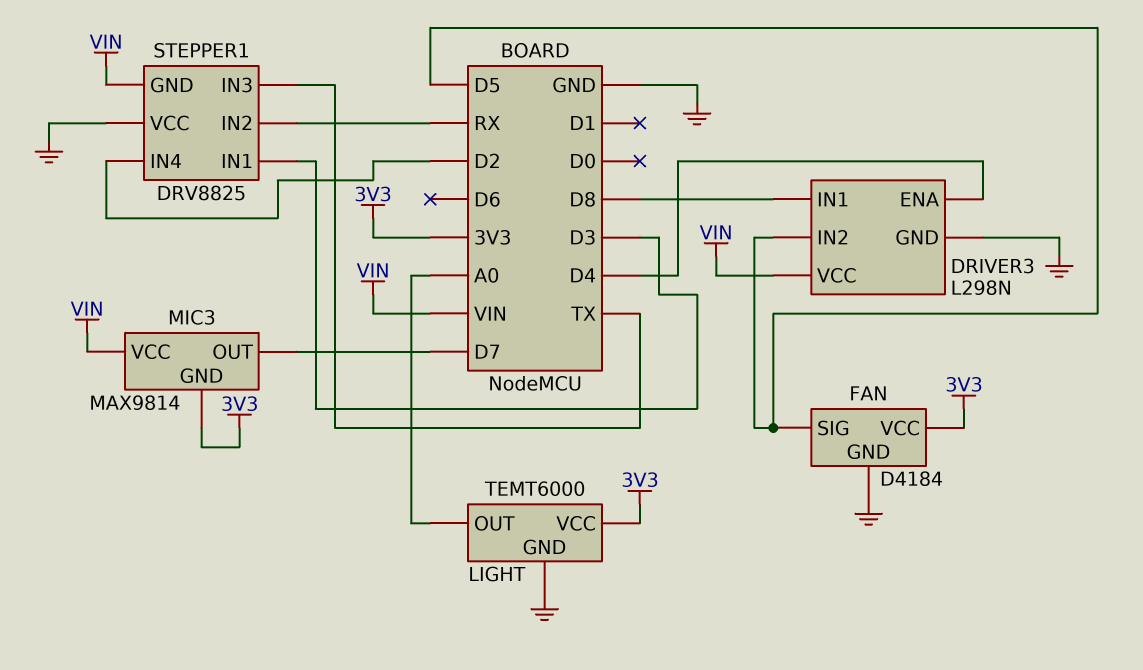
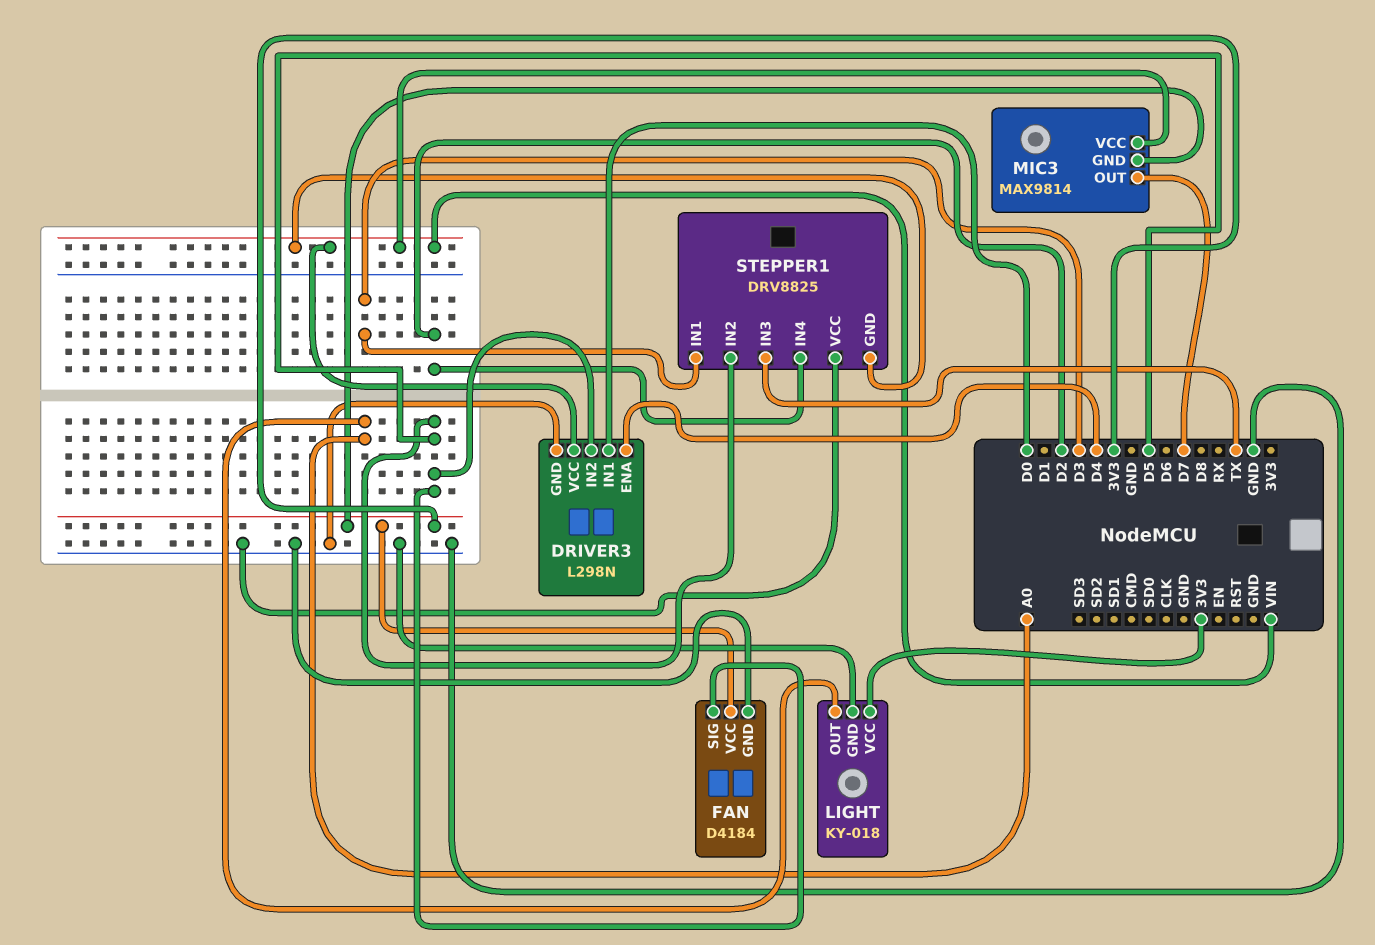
DRIVER3 pin IN1: D8 -> D0
LIGHT: TEMT6000 -> KY-018
STEPPER1 pin IN2: RX -> D5

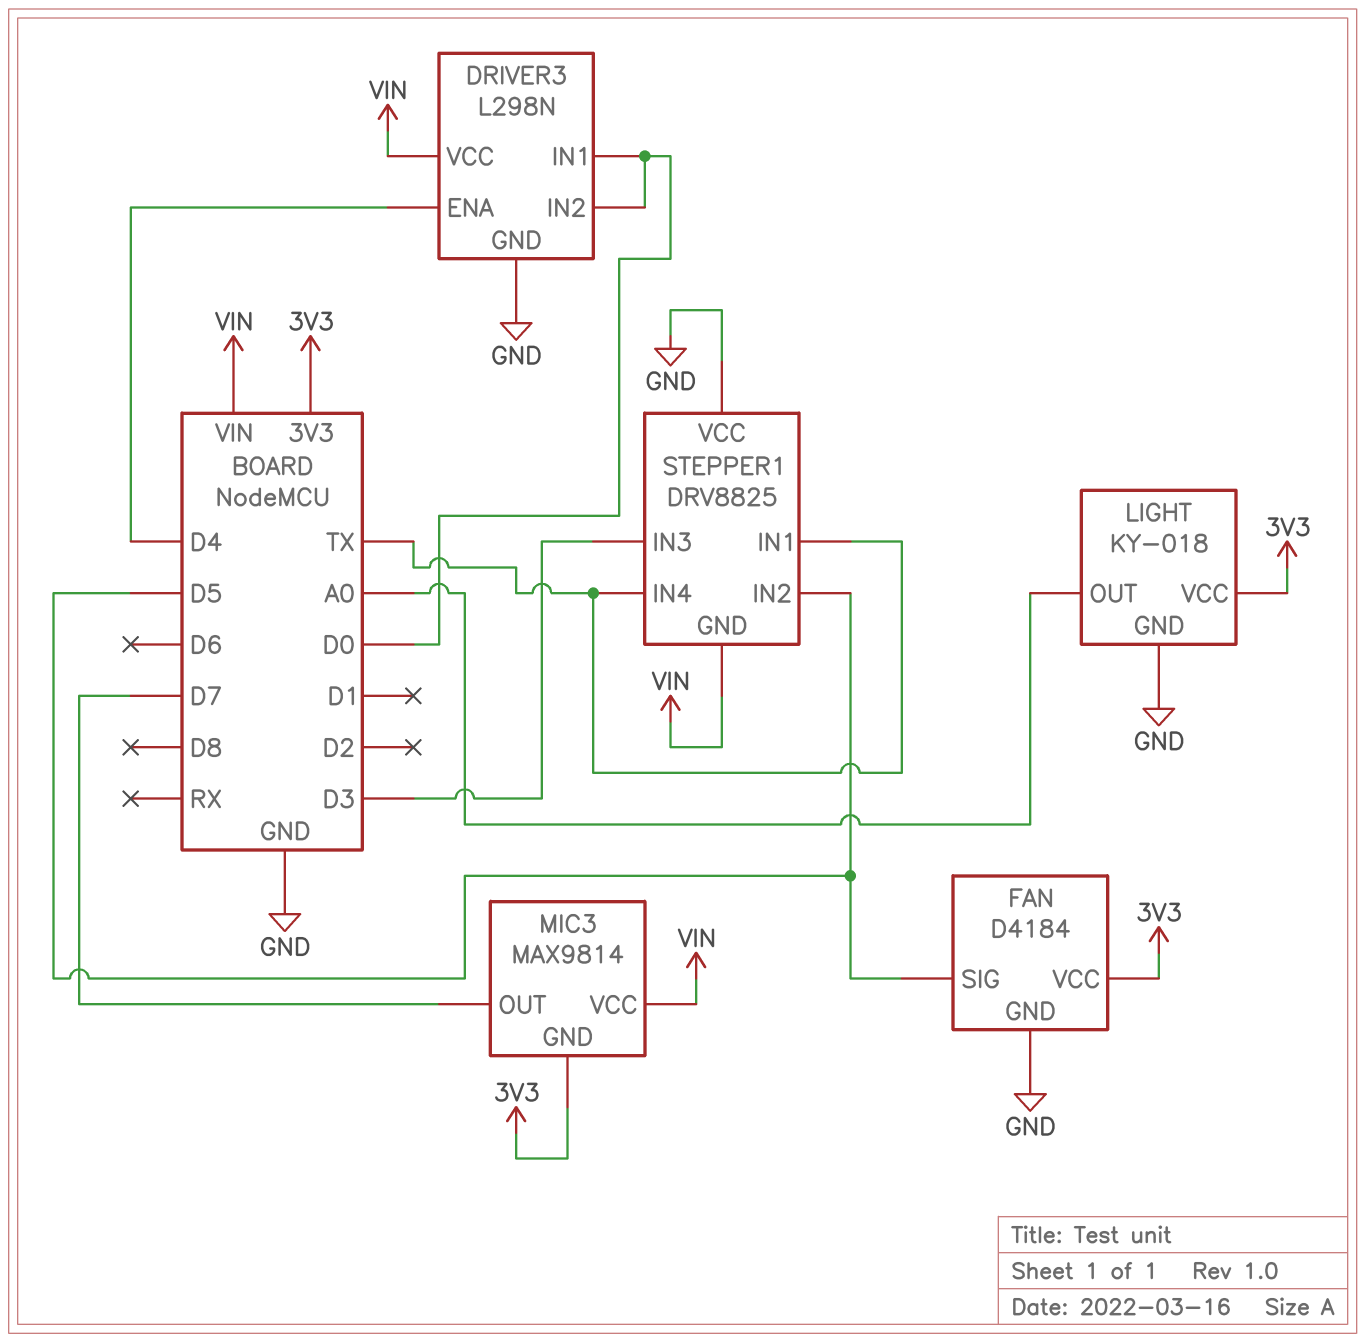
DRIVER3 pin IN2: D5 -> D0
STEPPER1 pin IN1: D3 -> TX
STEPPER1 pin IN3: TX -> D3
STEPPER1 pin IN4: D2 -> TX

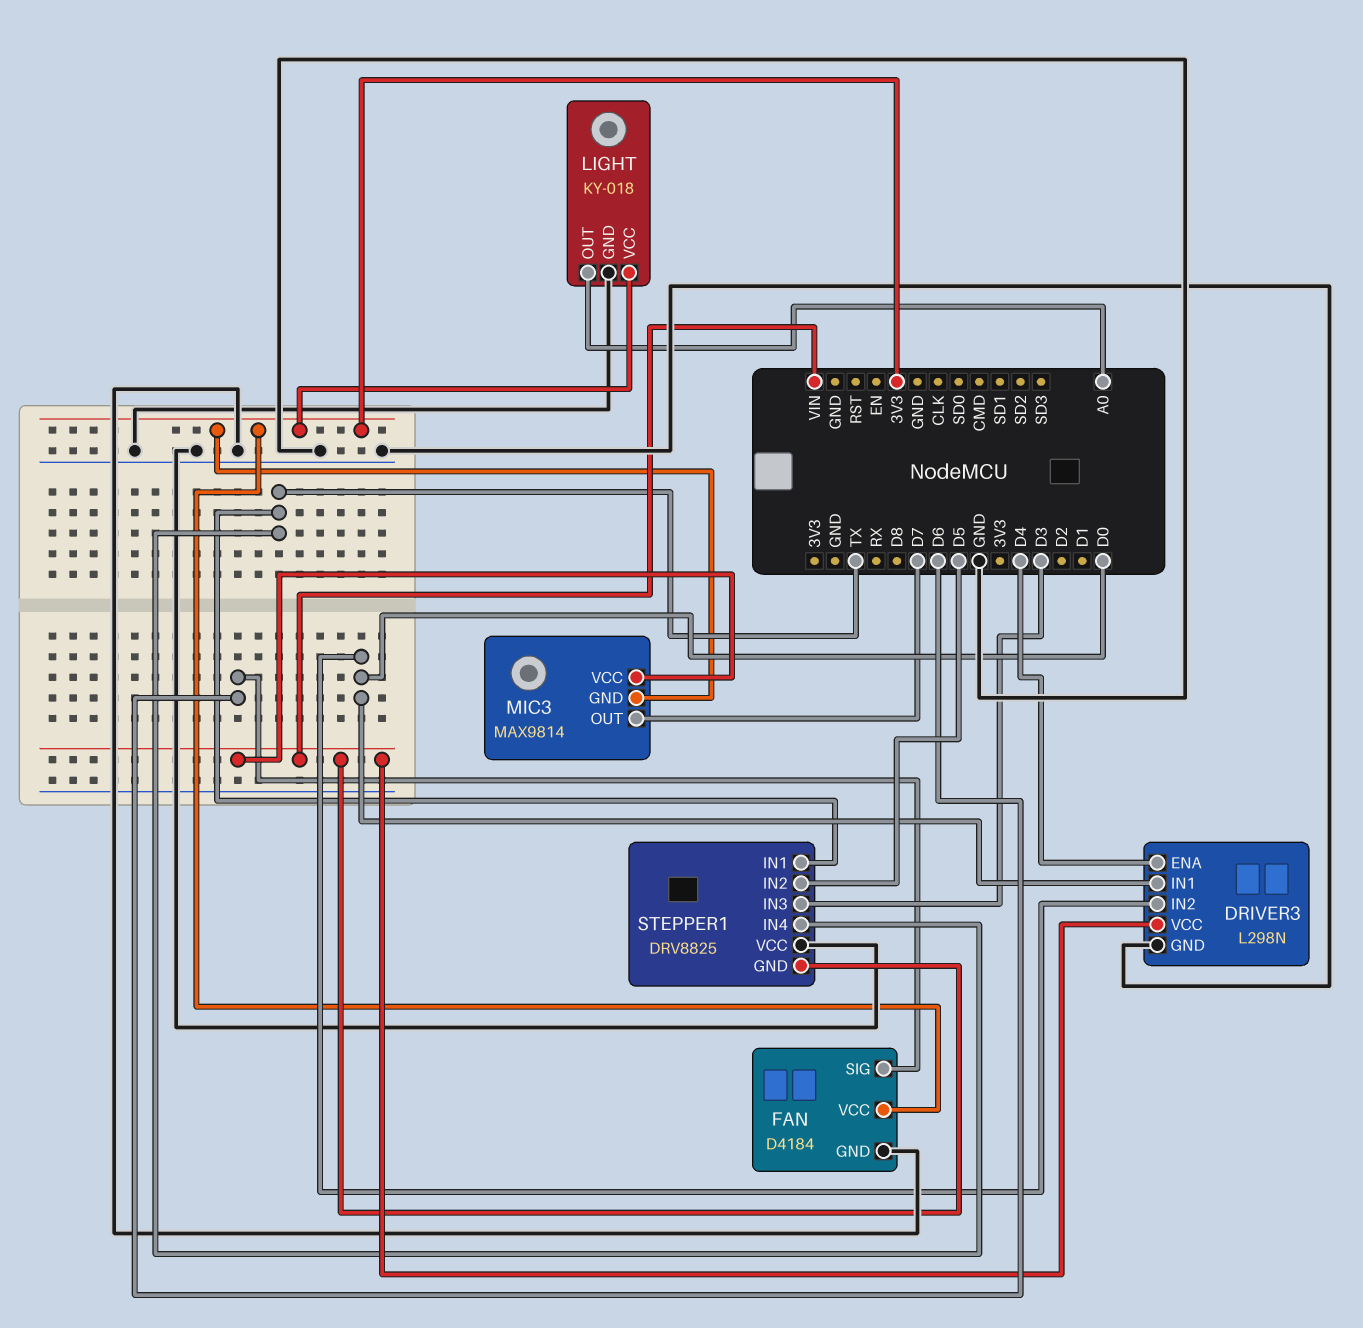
FAN pin SIG: D5 -> D6

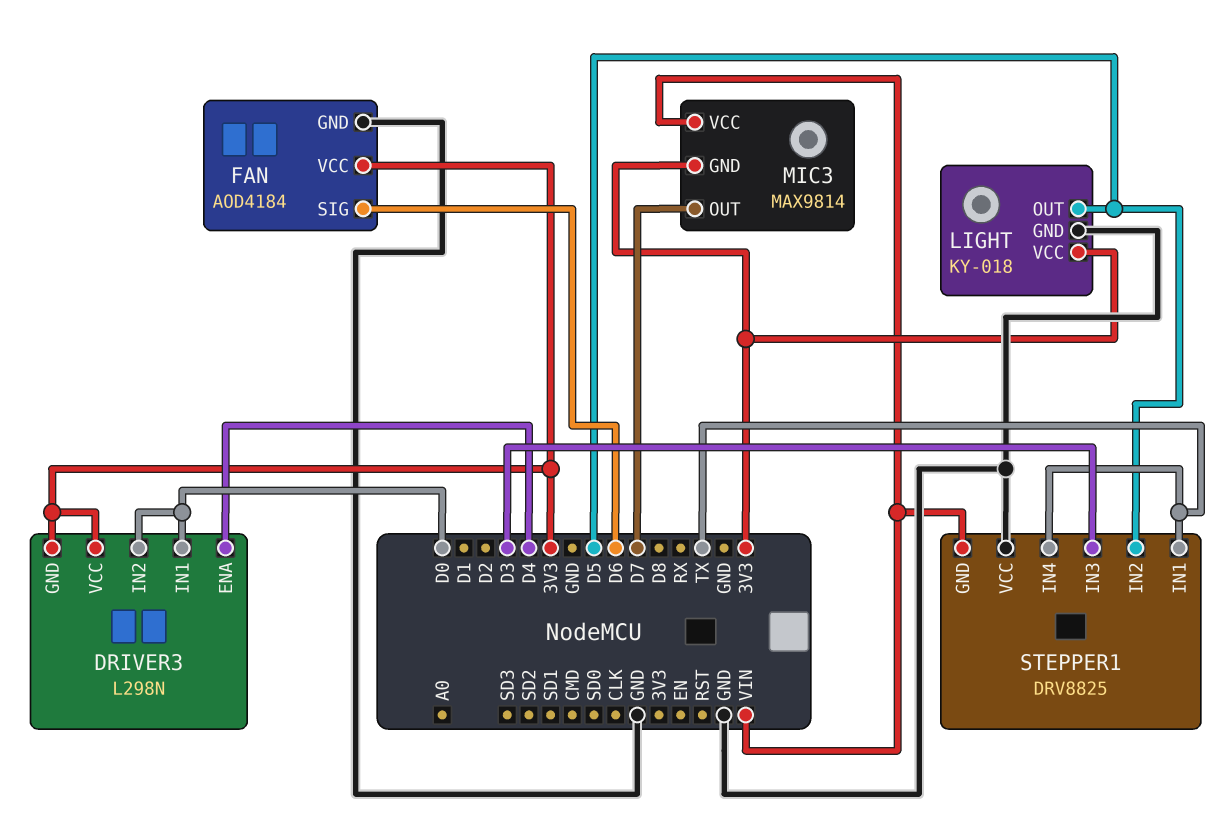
DRIVER3 pin GND: GND -> 3V3
DRIVER3 pin VCC: VIN -> 3V3
FAN: D4184 -> AOD4184
LIGHT pin OUT: A0 -> D5

